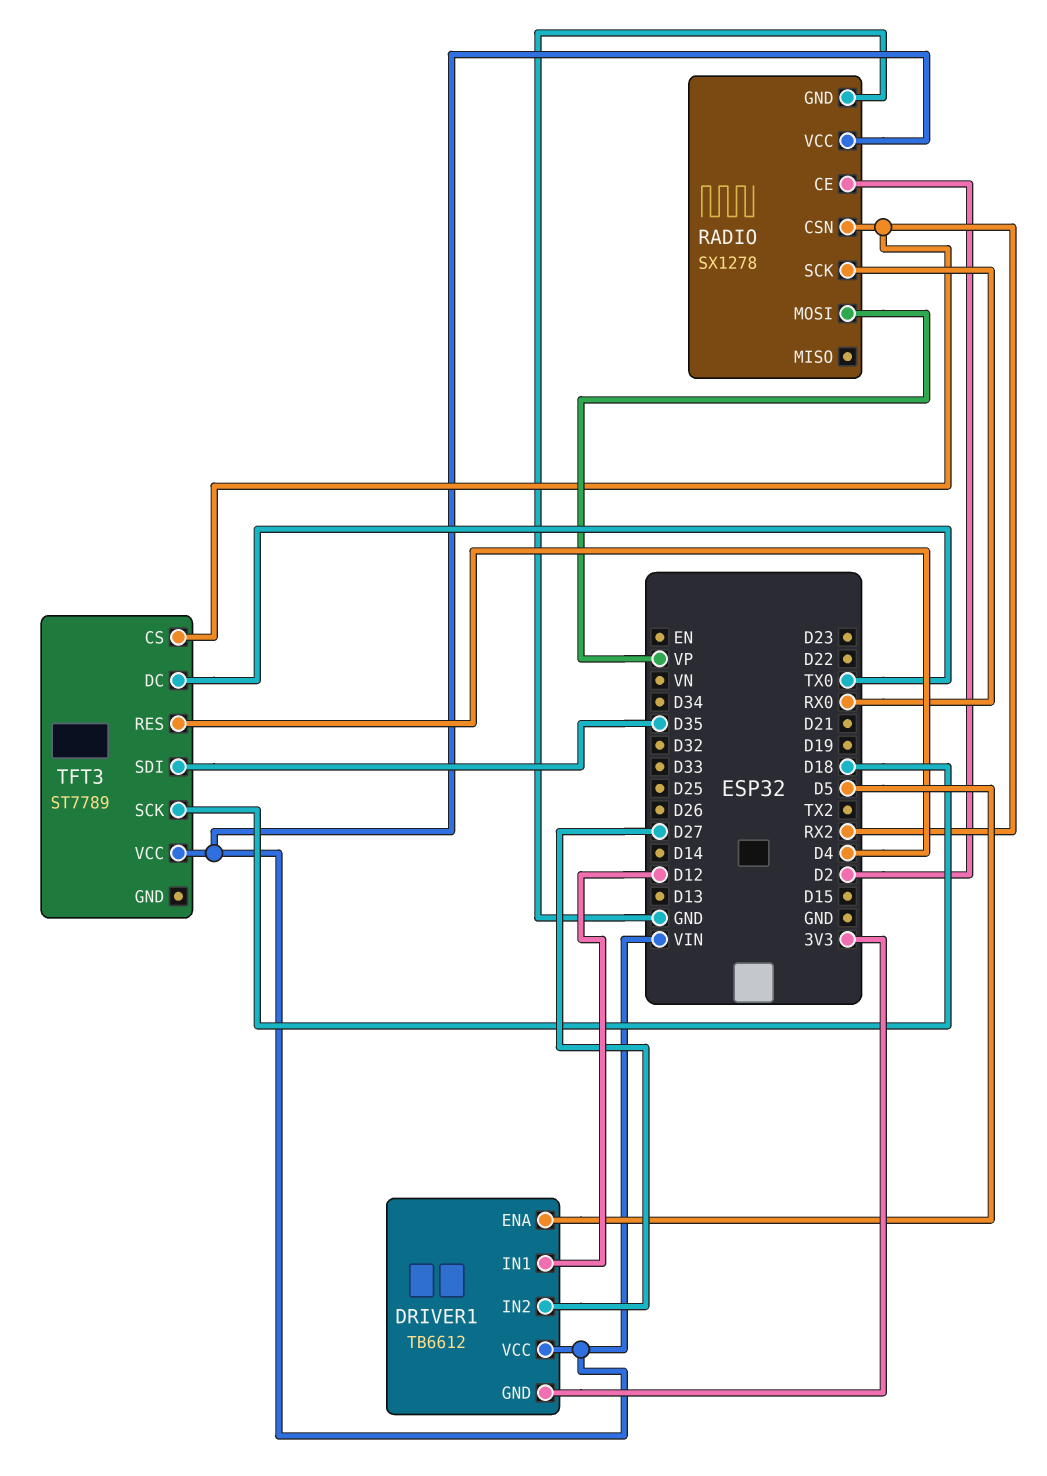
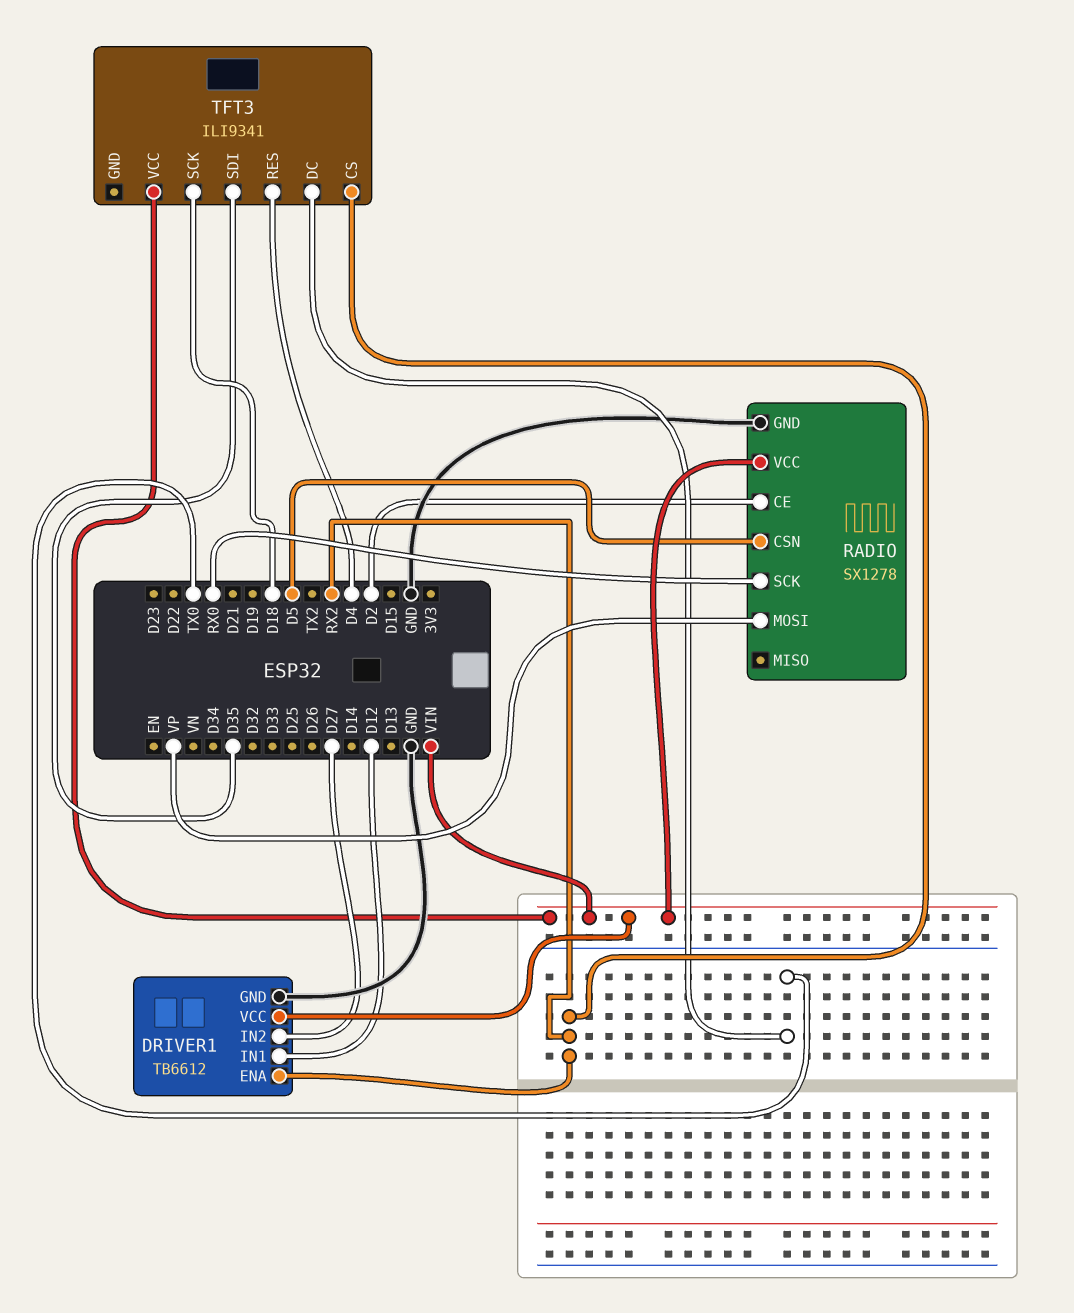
DRIVER1 pin ENA: D5 -> RX2
DRIVER1 pin GND: 3V3 -> GND
RADIO pin CSN: RX2 -> D5
TFT3: ST7789 -> ILI9341

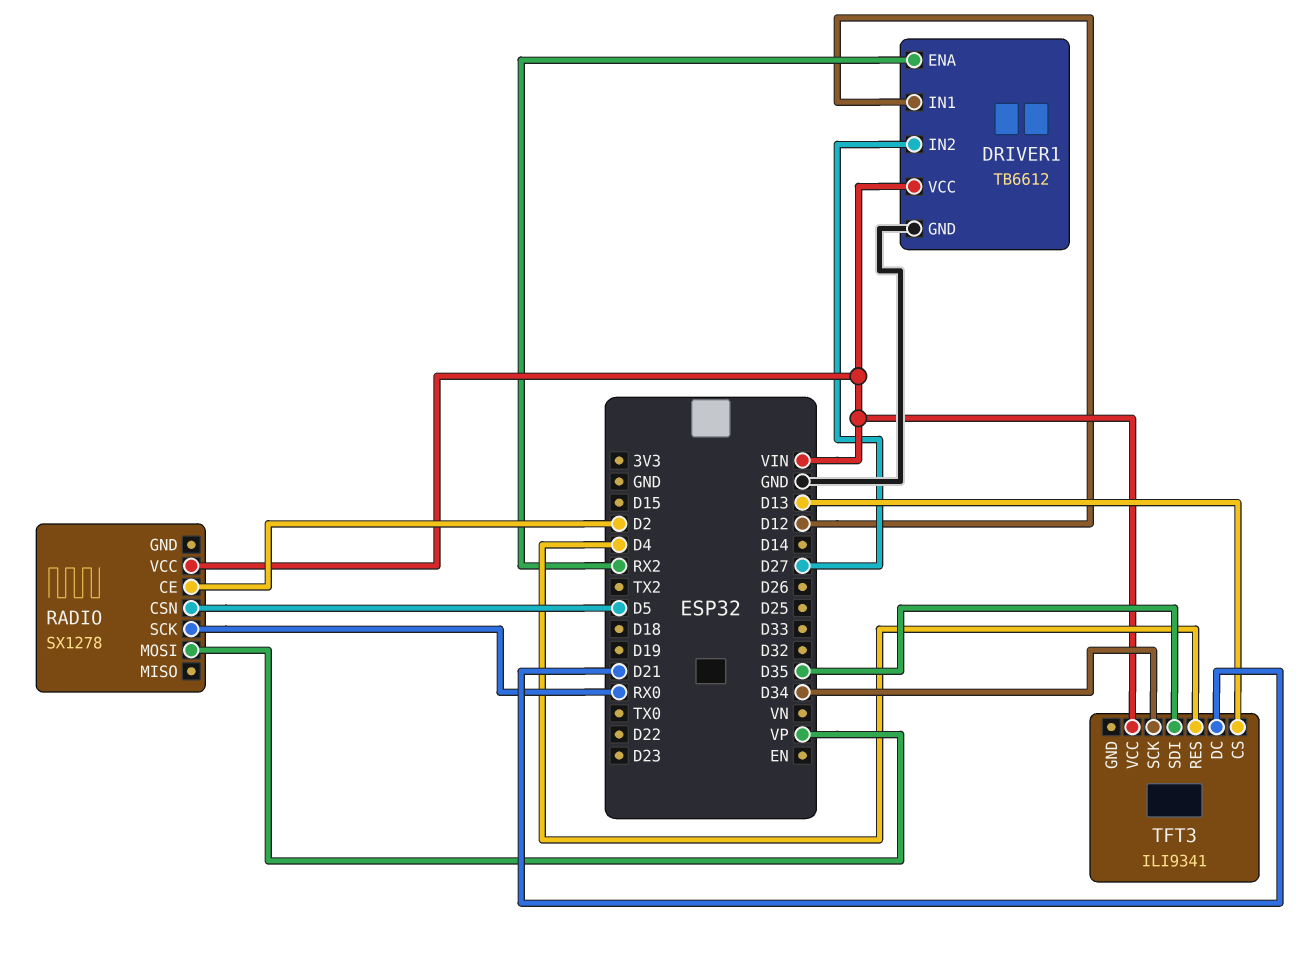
RADIO pin GND: GND -> none
TFT3 pin CS: RX2 -> D13
TFT3 pin DC: TX0 -> D21
TFT3 pin SCK: D18 -> D34

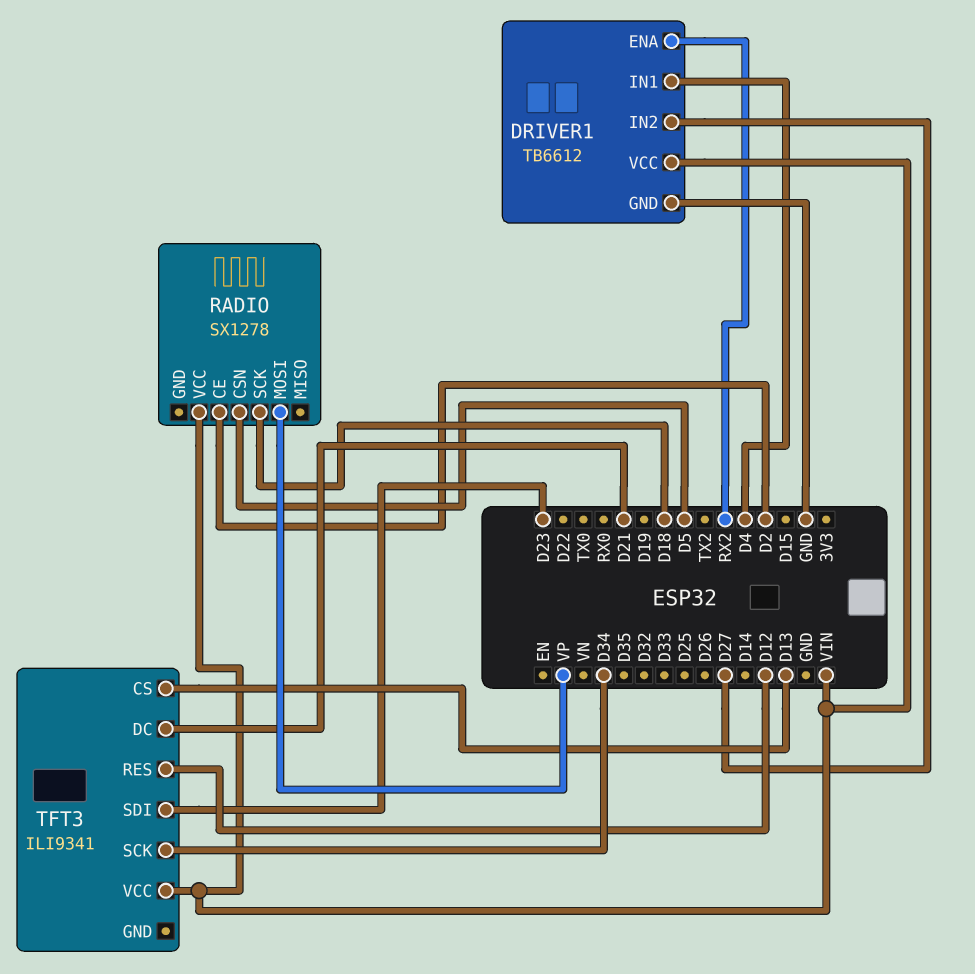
DRIVER1 pin IN1: D12 -> D4
RADIO pin SCK: RX0 -> D18
TFT3 pin RES: D4 -> D12
TFT3 pin SDI: D35 -> D23

